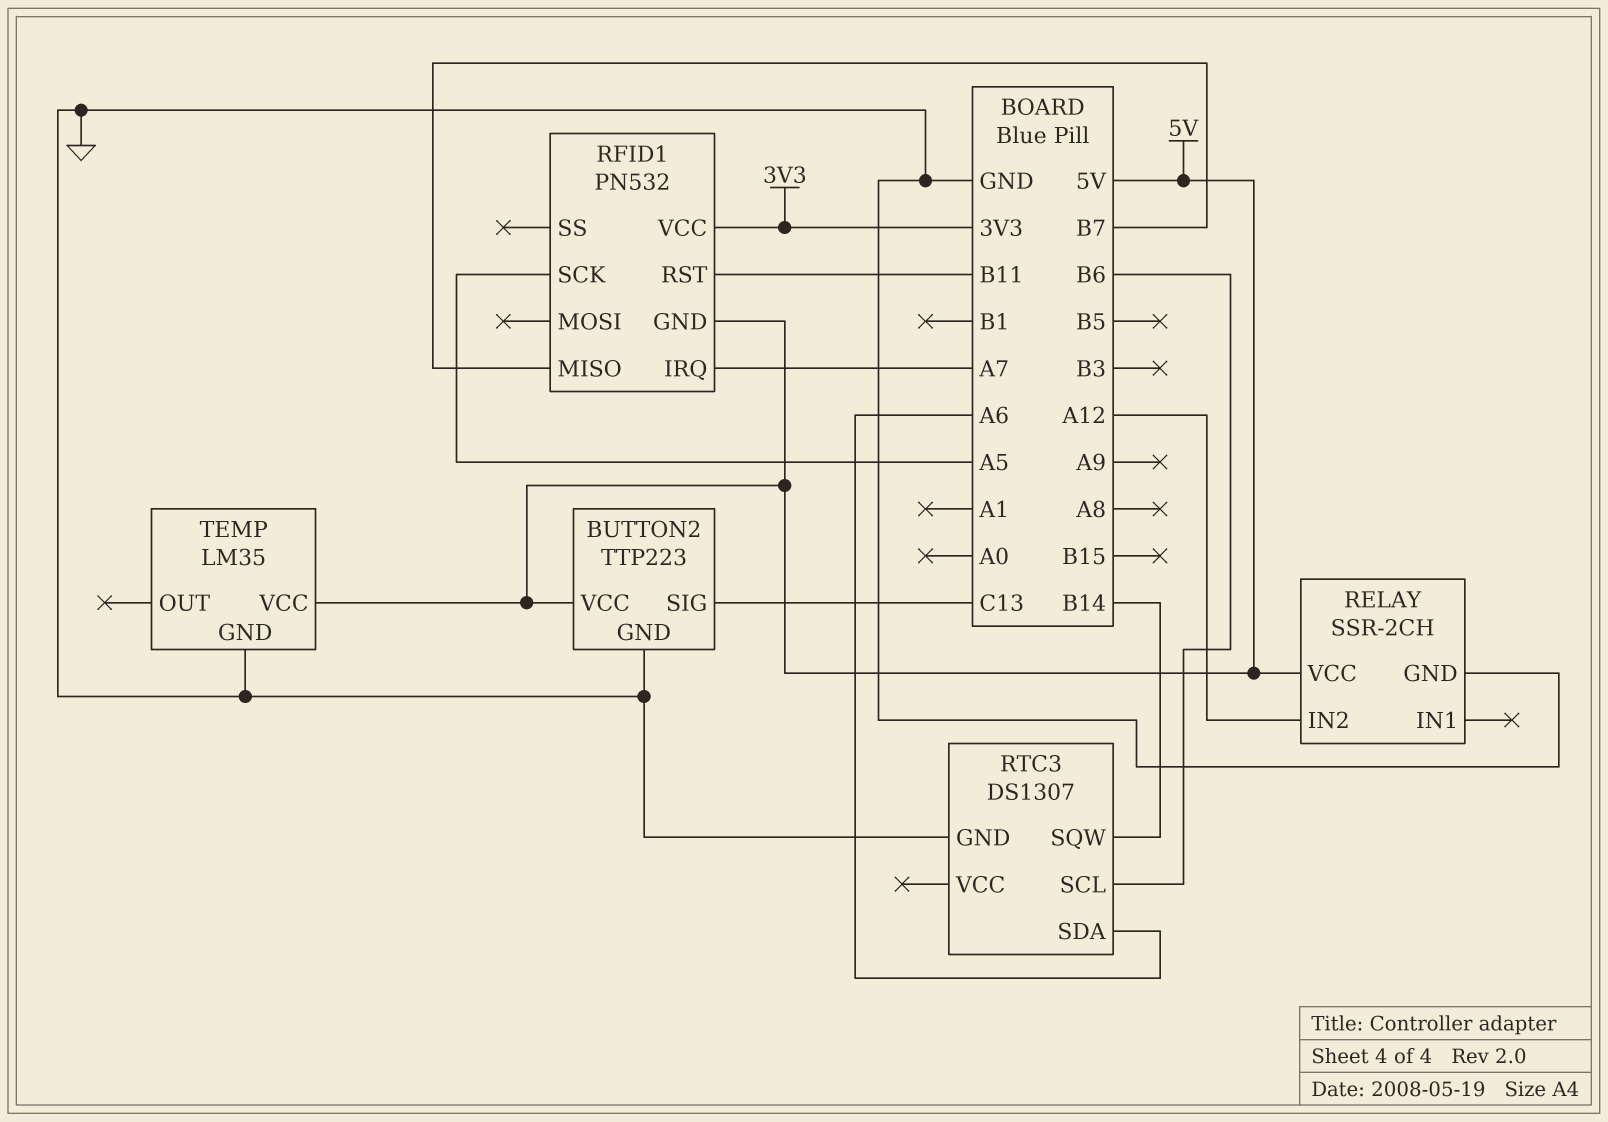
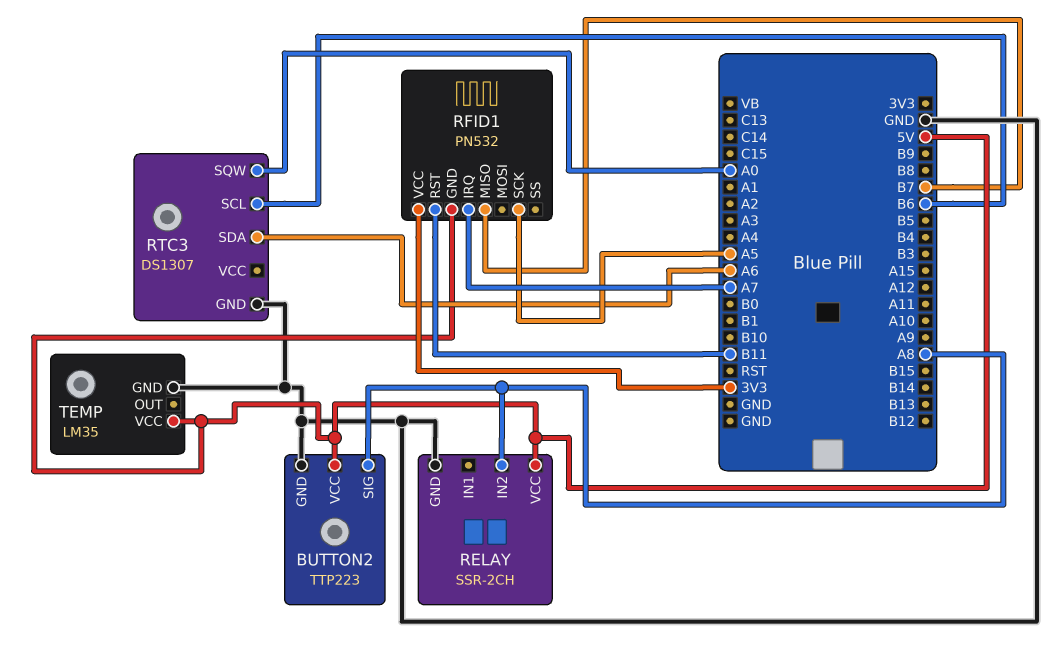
BUTTON2 pin SIG: C13 -> A8
RELAY pin IN2: A12 -> A8
RTC3 pin SQW: B14 -> A0

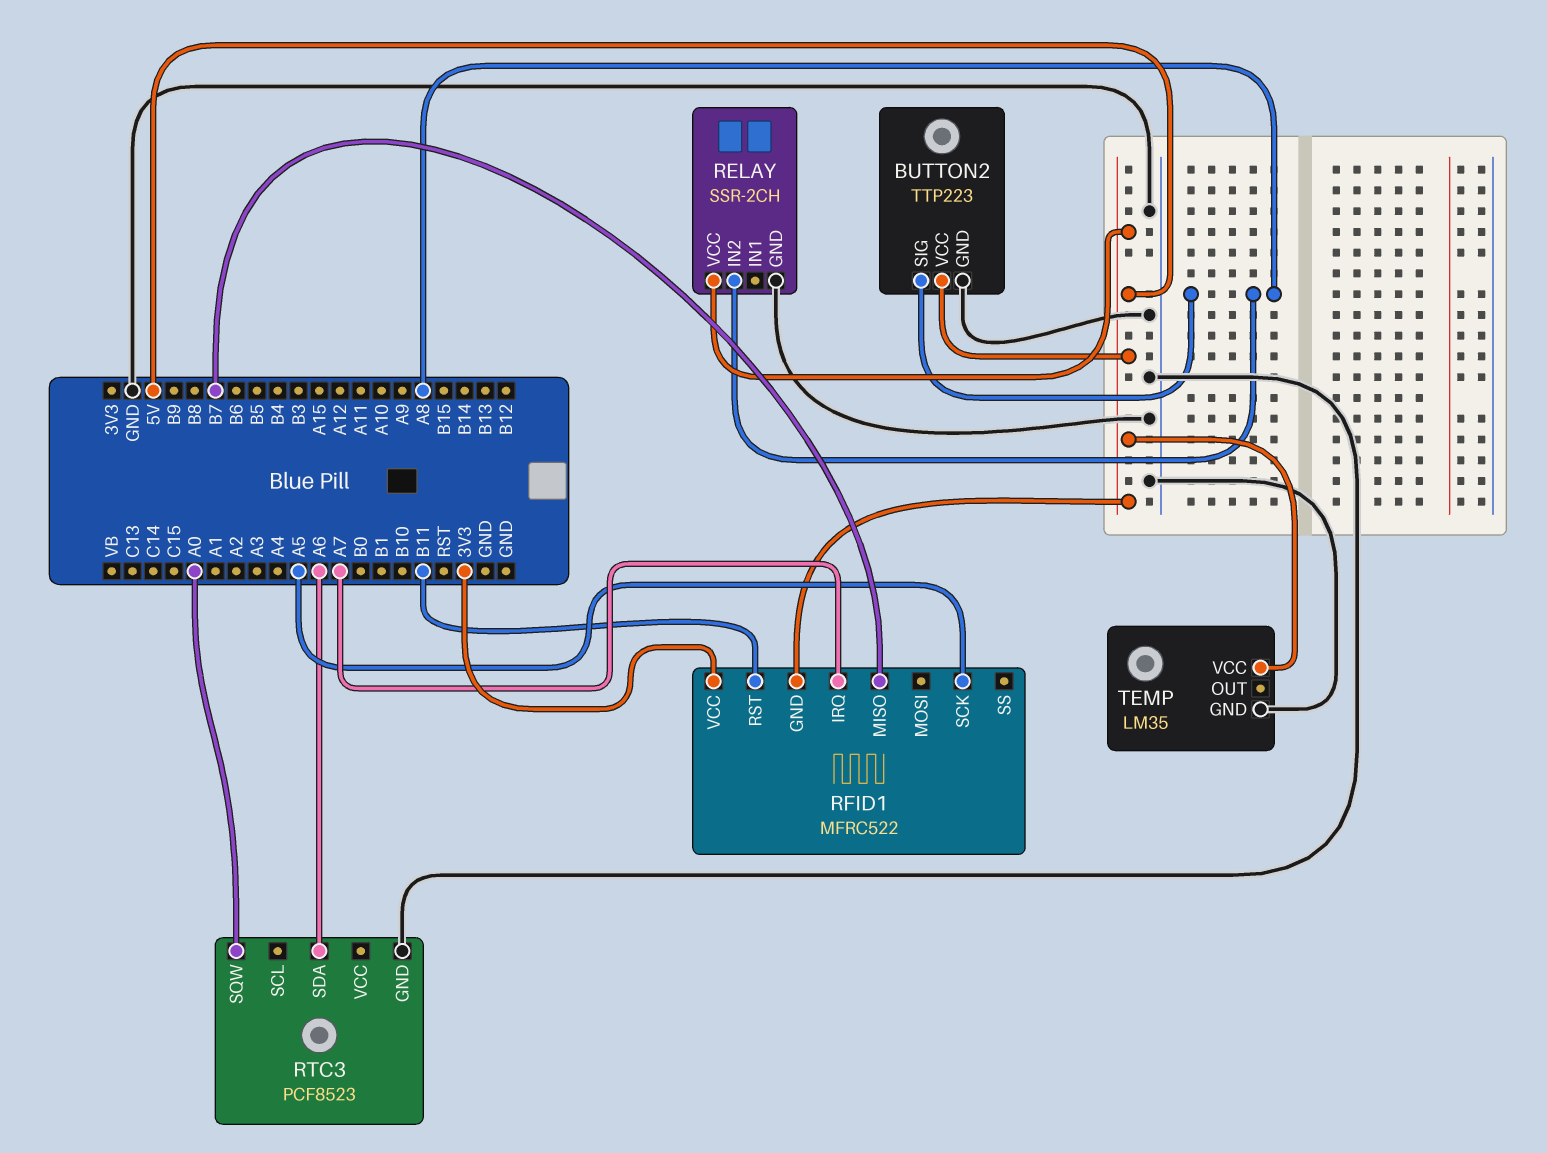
RFID1: PN532 -> MFRC522
RTC3: DS1307 -> PCF8523
RTC3 pin SCL: B6 -> none

